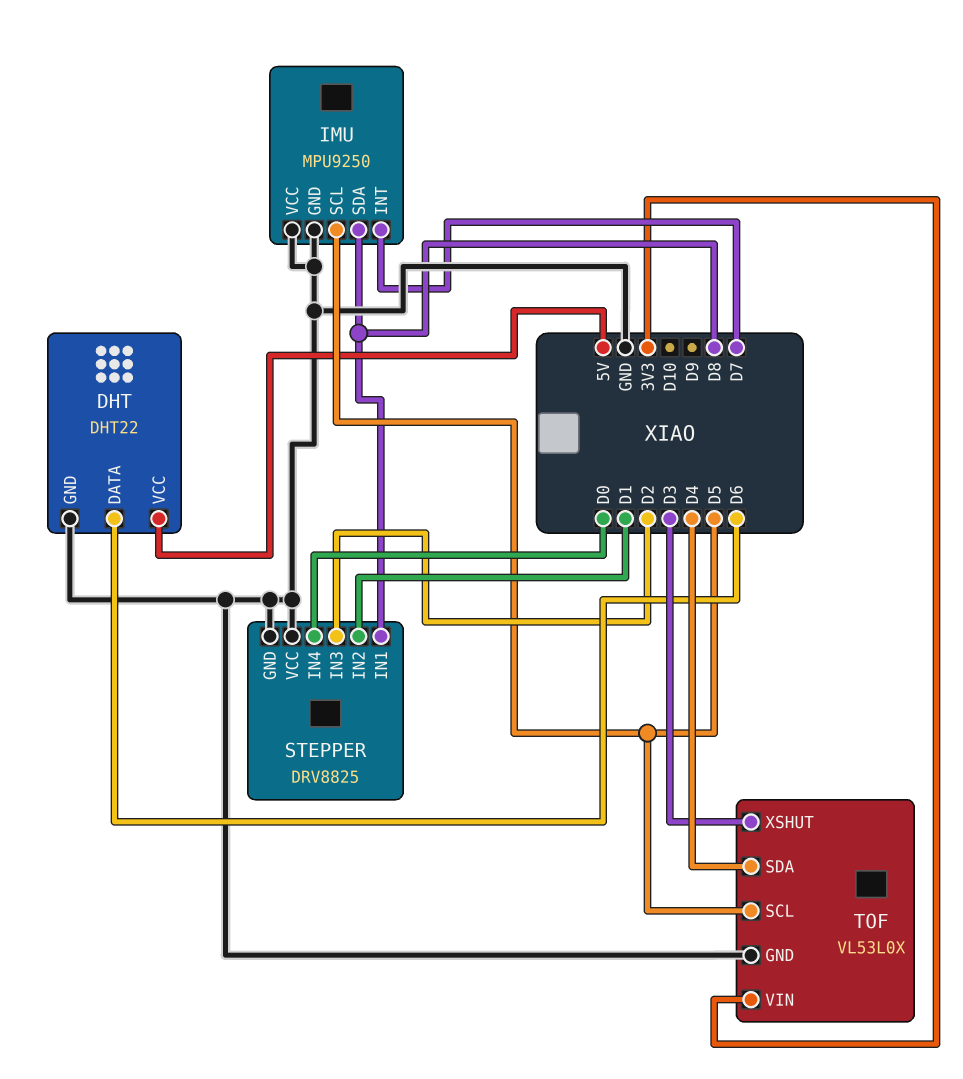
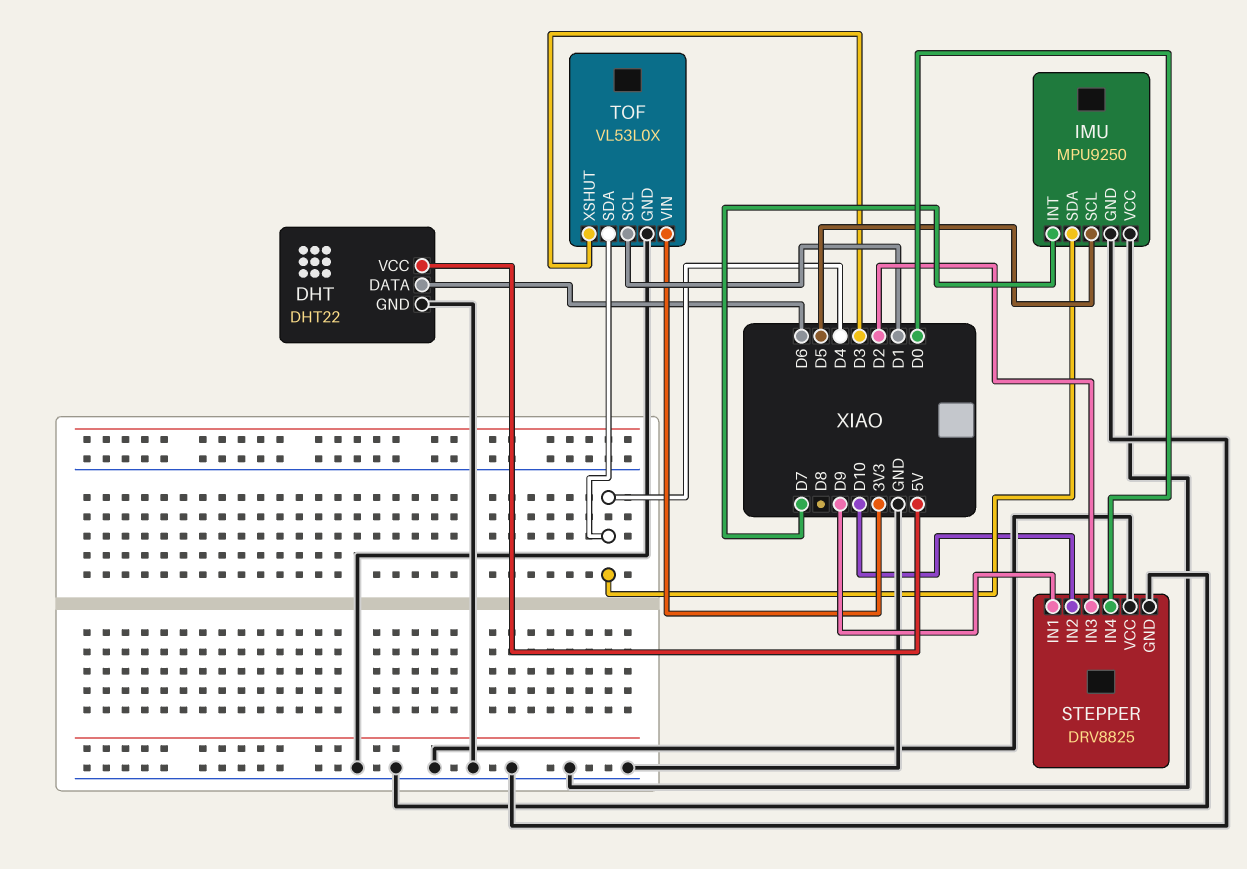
IMU pin SDA: D8 -> D4
STEPPER pin IN1: D8 -> D9
STEPPER pin IN2: D1 -> D10
TOF pin SCL: D5 -> D1

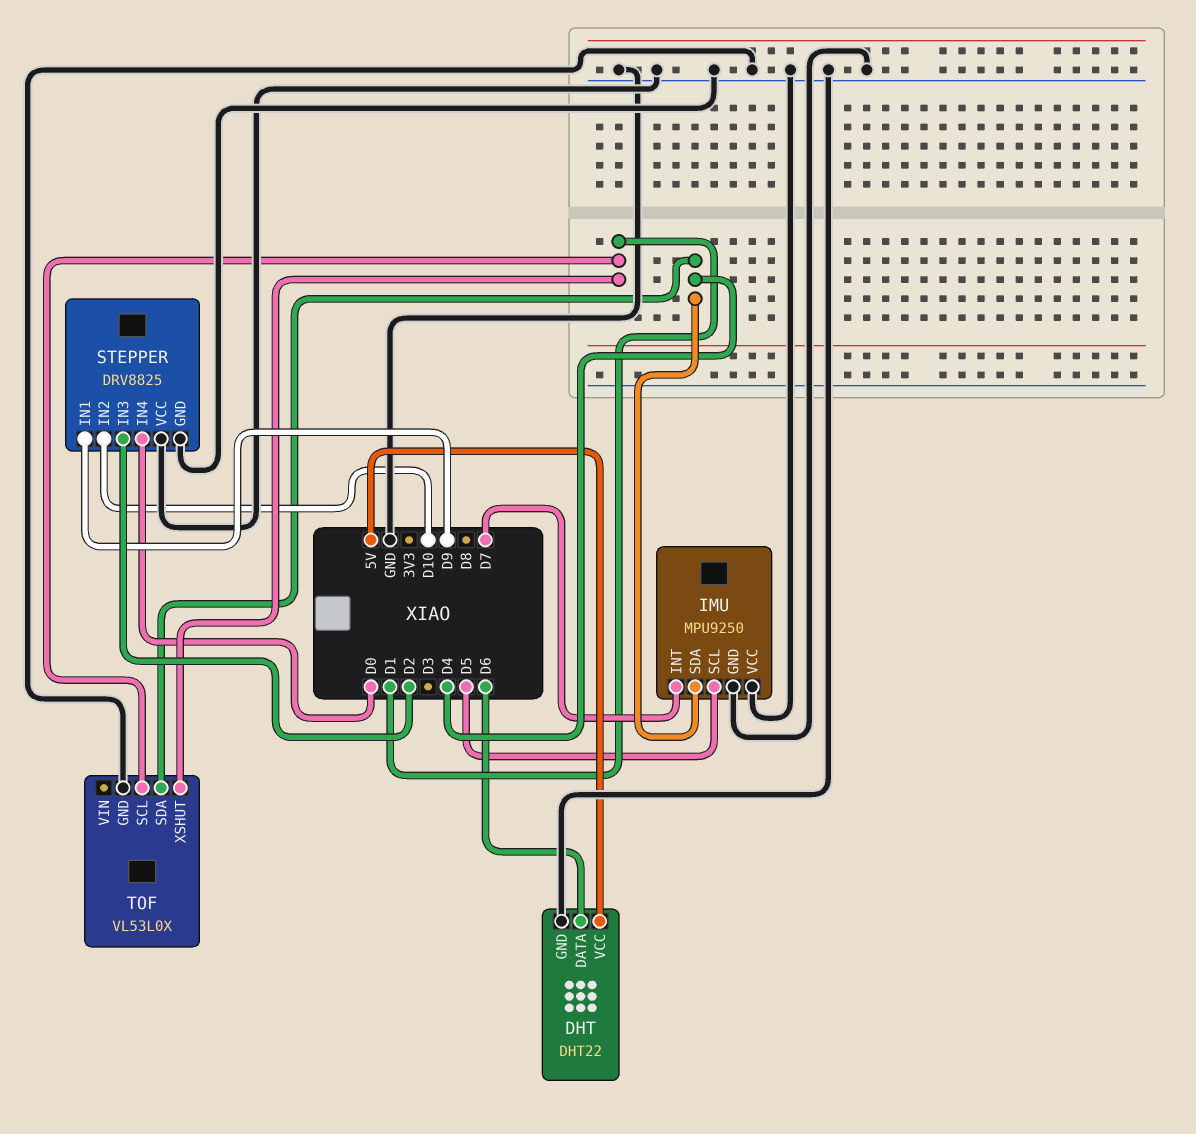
TOF pin VIN: 3V3 -> none
TOF pin XSHUT: D3 -> D1

